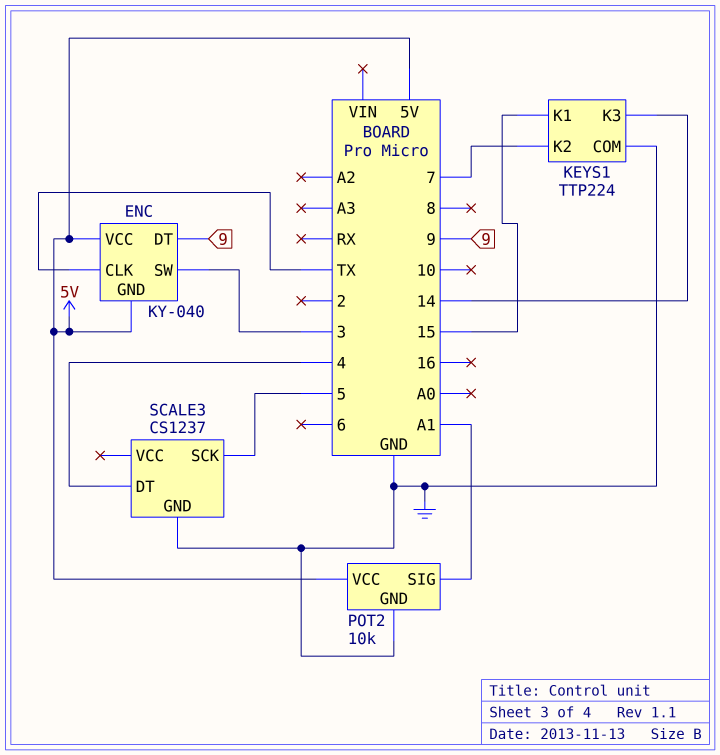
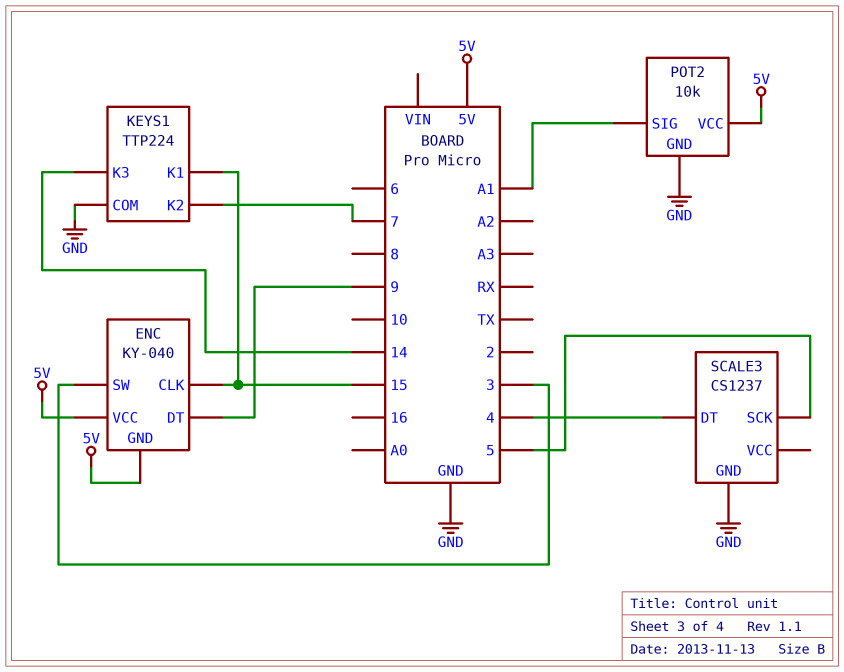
ENC pin CLK: TX -> 15

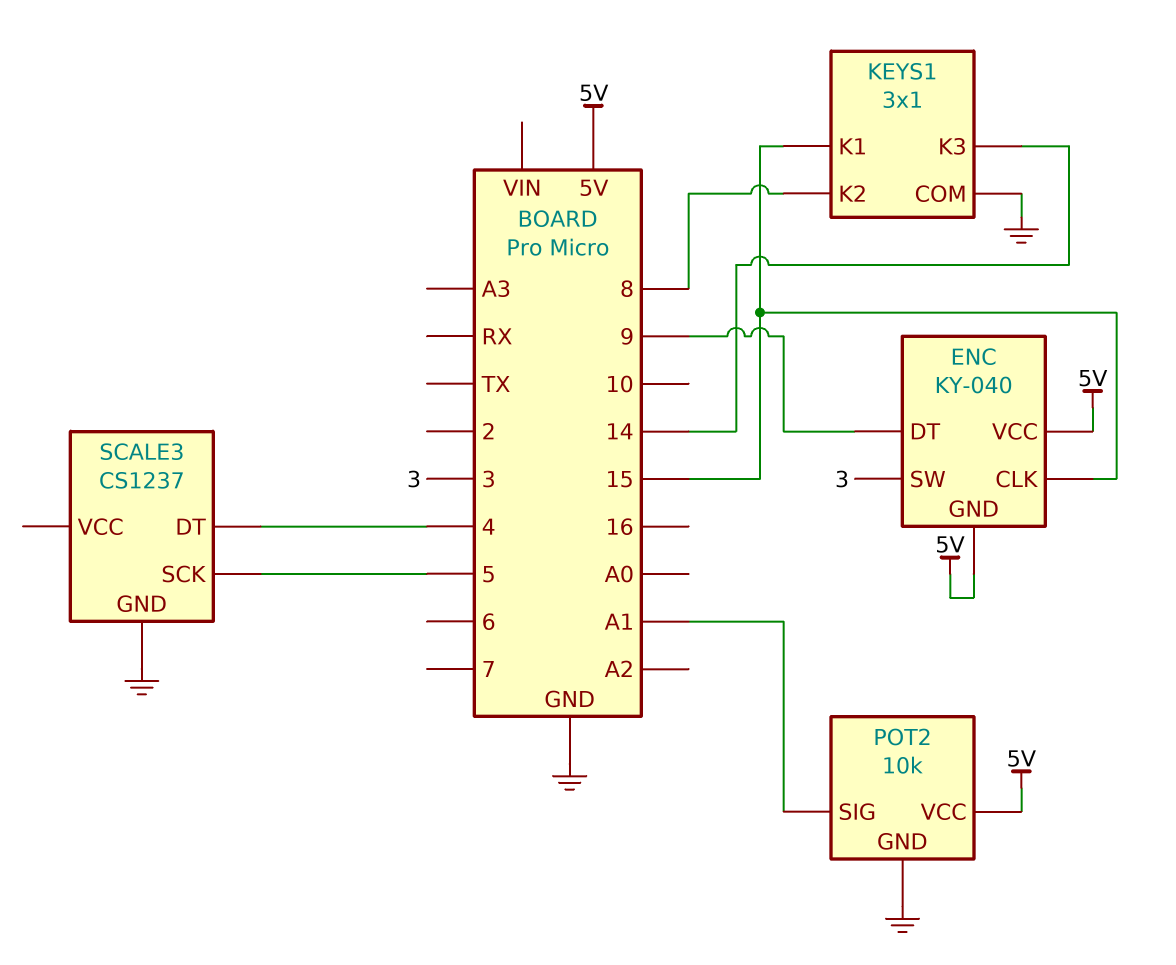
KEYS1: TTP224 -> 3x1
KEYS1 pin K2: 7 -> 8

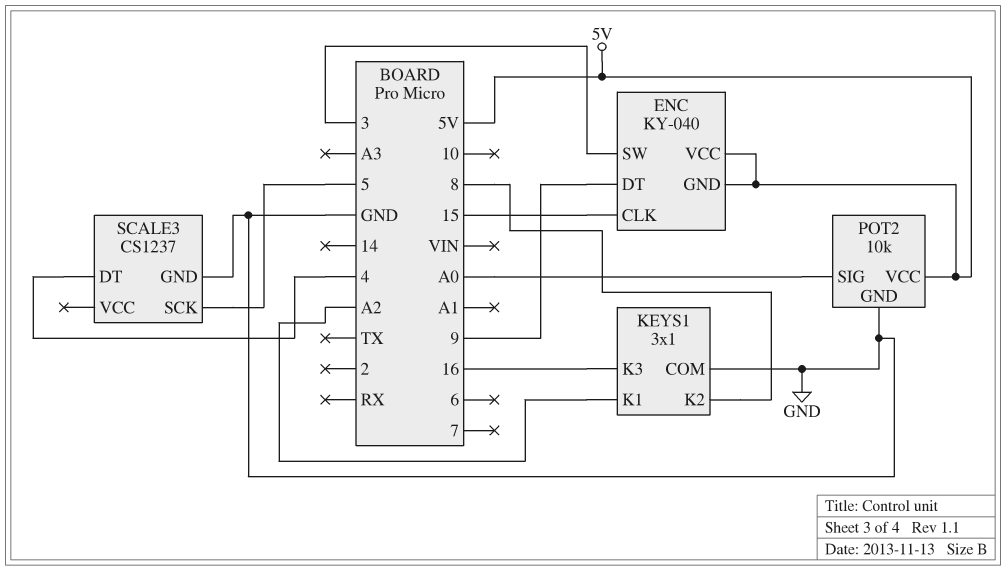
KEYS1 pin K1: 15 -> A2
KEYS1 pin K3: 14 -> 16
POT2 pin SIG: A1 -> A0

